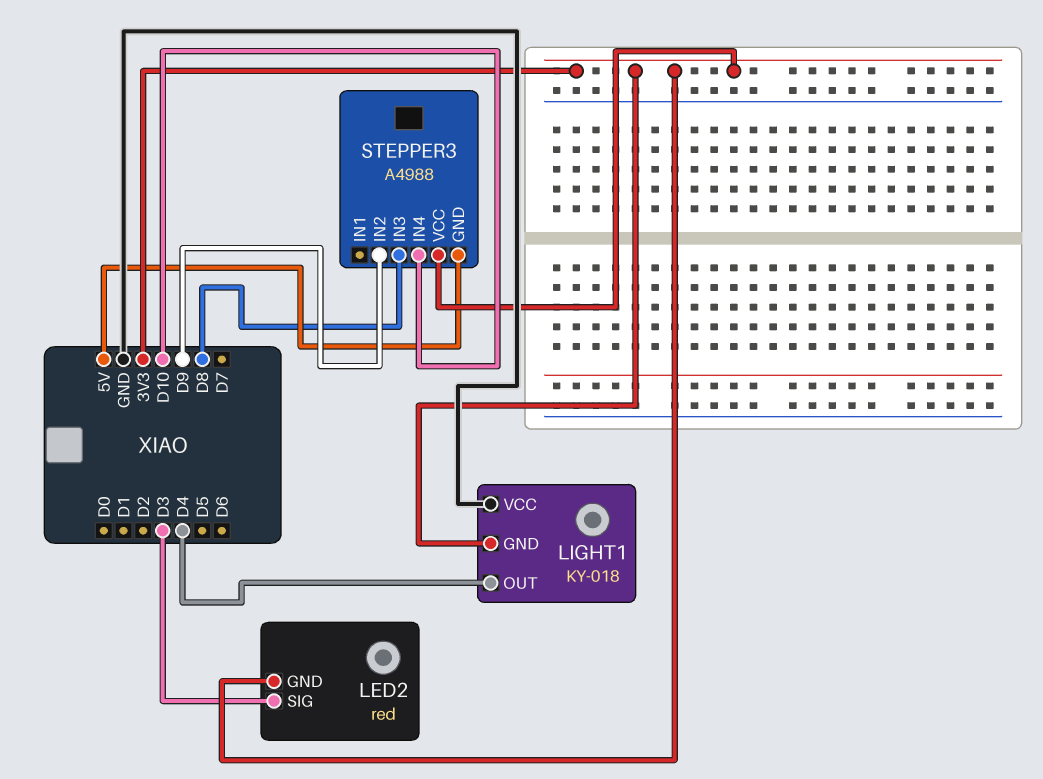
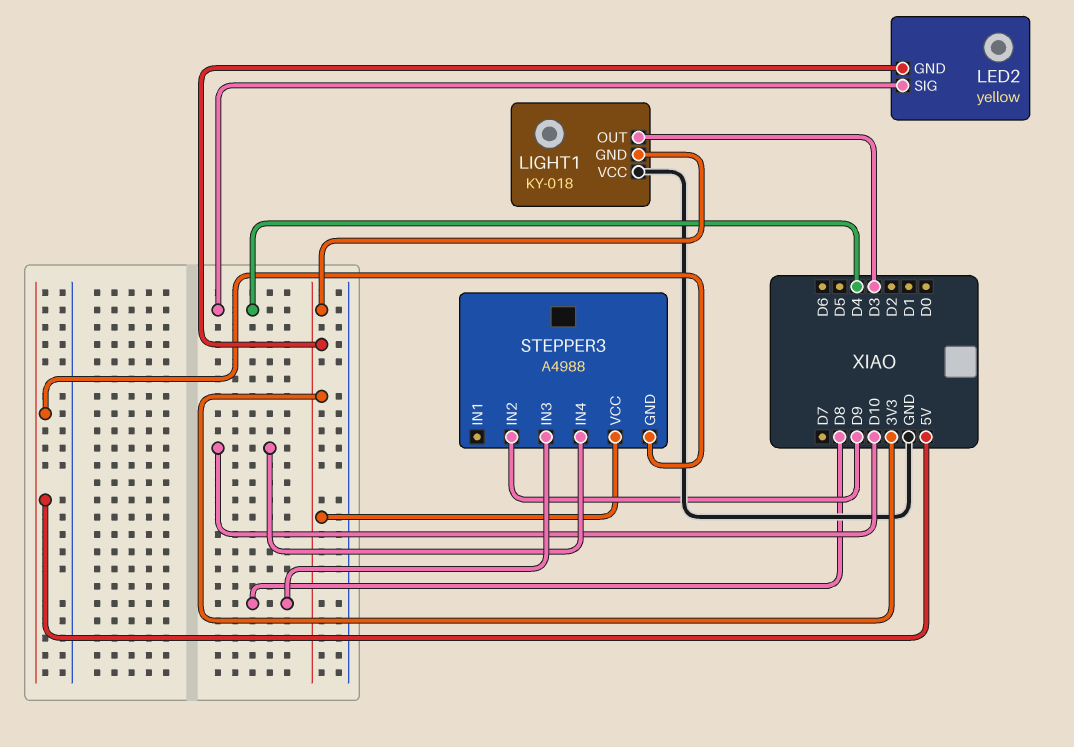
LED2: red -> yellow
LED2 pin SIG: D3 -> D4
LIGHT1 pin OUT: D4 -> D3

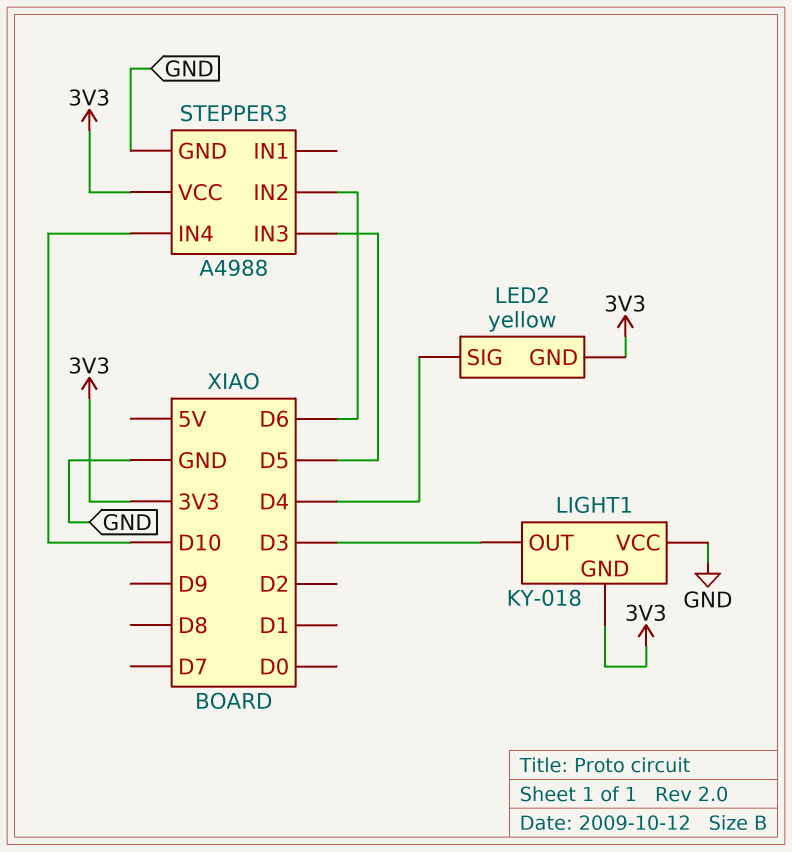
STEPPER3 pin GND: 5V -> GND
STEPPER3 pin IN2: D9 -> D6
STEPPER3 pin IN3: D8 -> D5

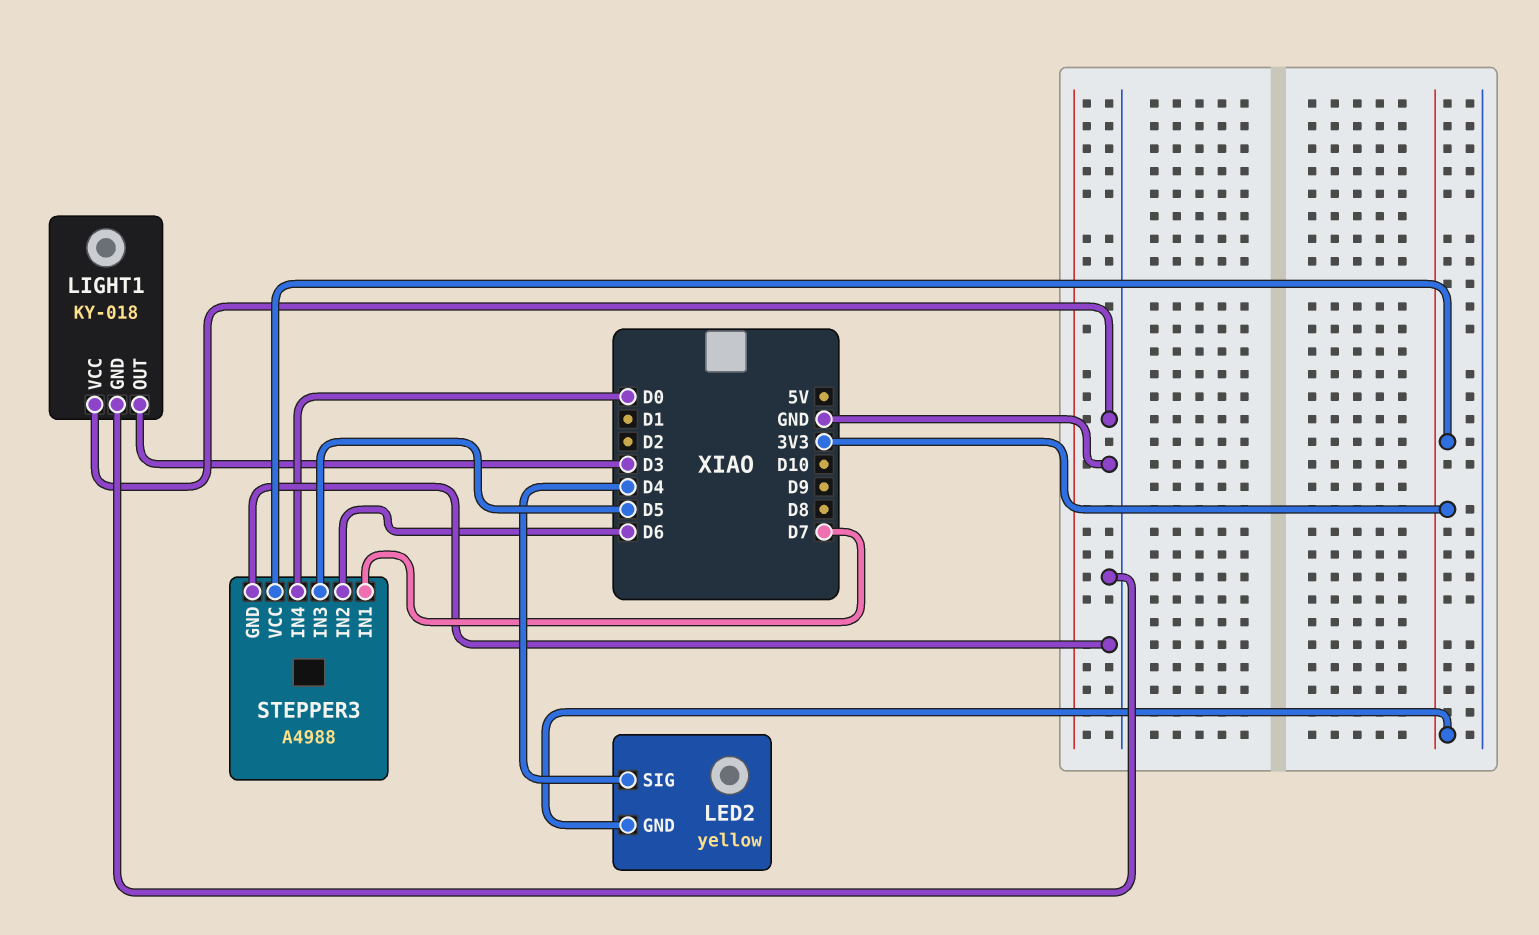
LIGHT1 pin GND: 3V3 -> GND
STEPPER3 pin IN1: none -> D7
STEPPER3 pin IN4: D10 -> D0

